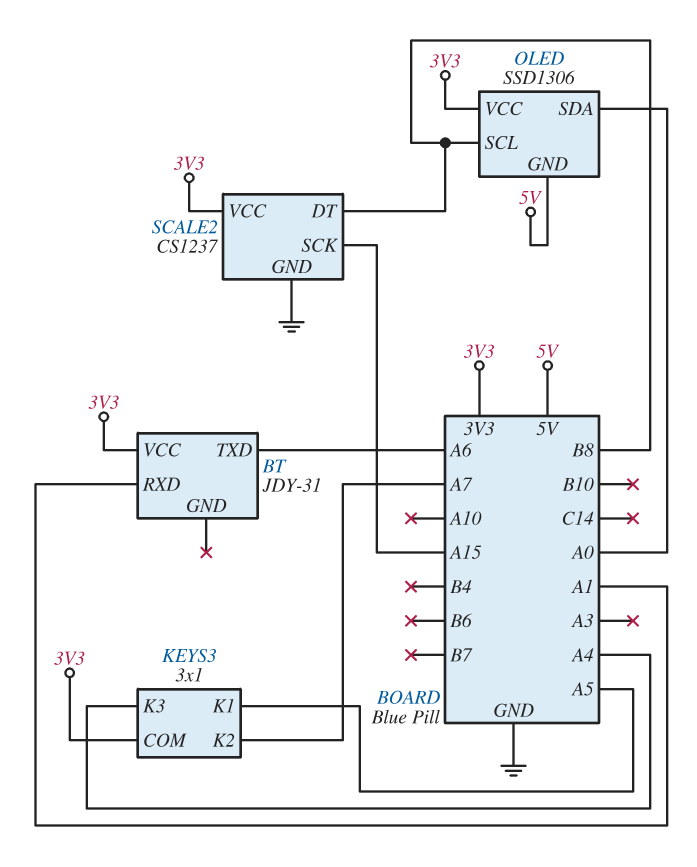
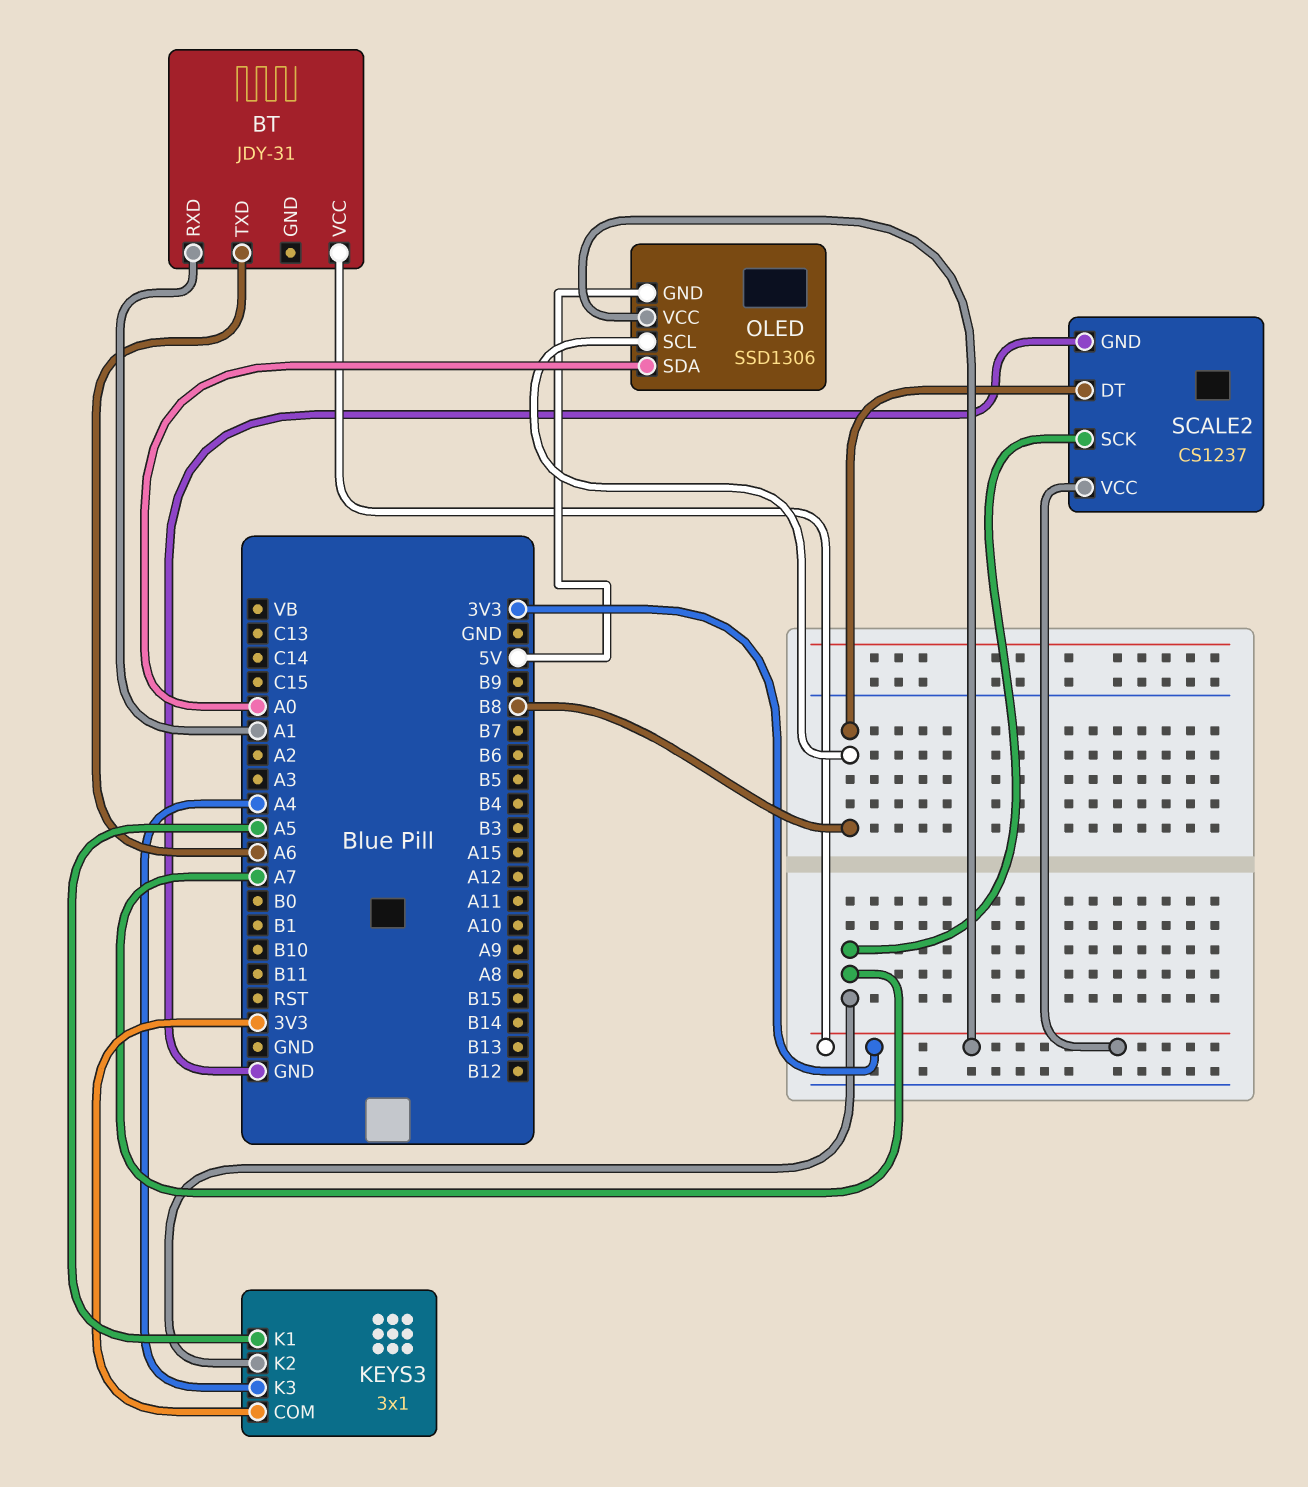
SCALE2 pin SCK: A15 -> A7

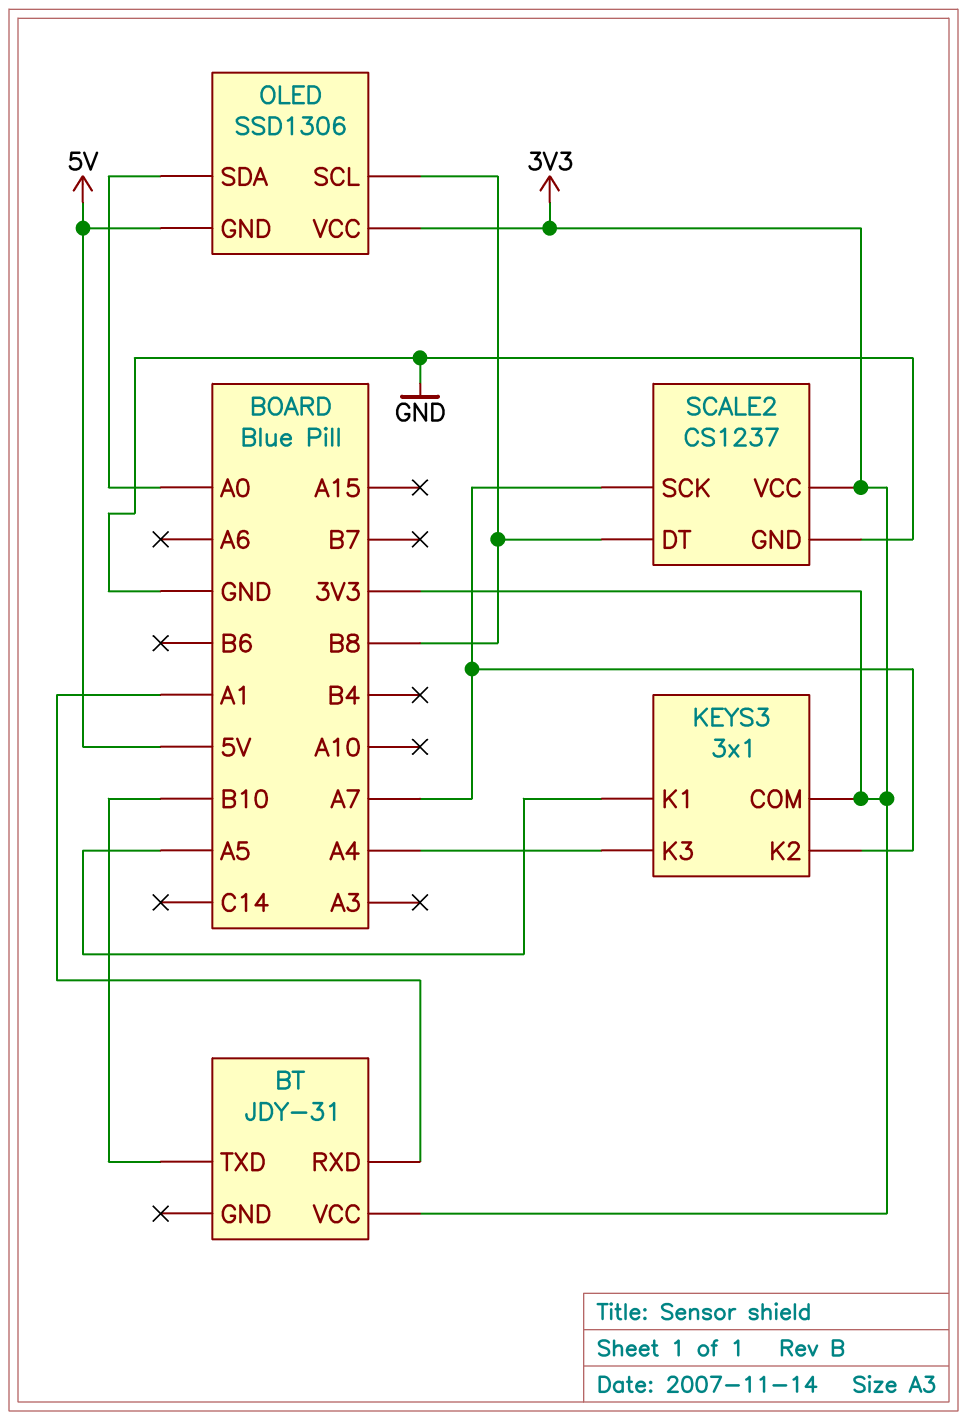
BT pin TXD: A6 -> B10

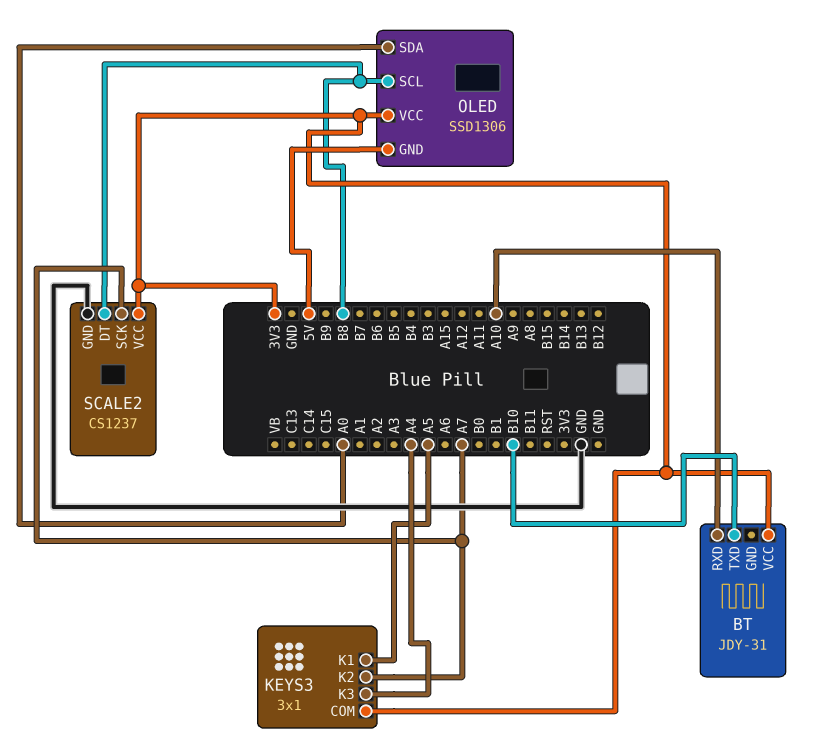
BT pin RXD: A1 -> A10

